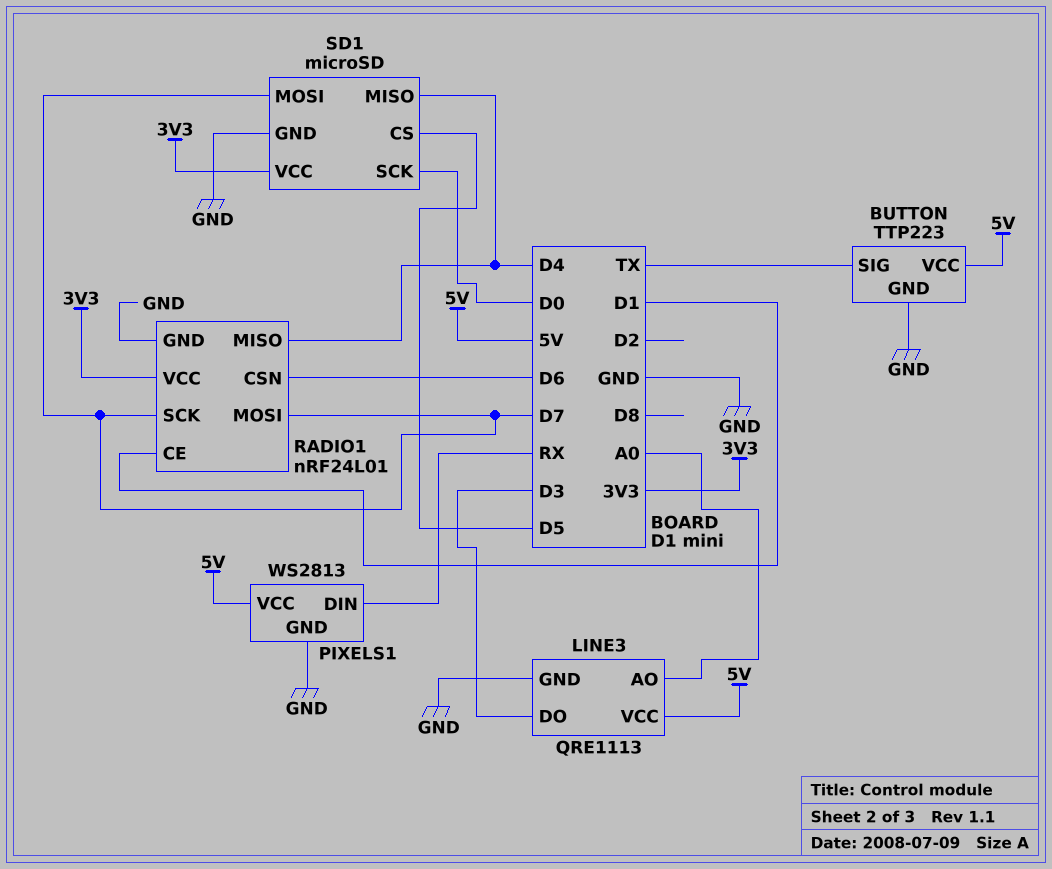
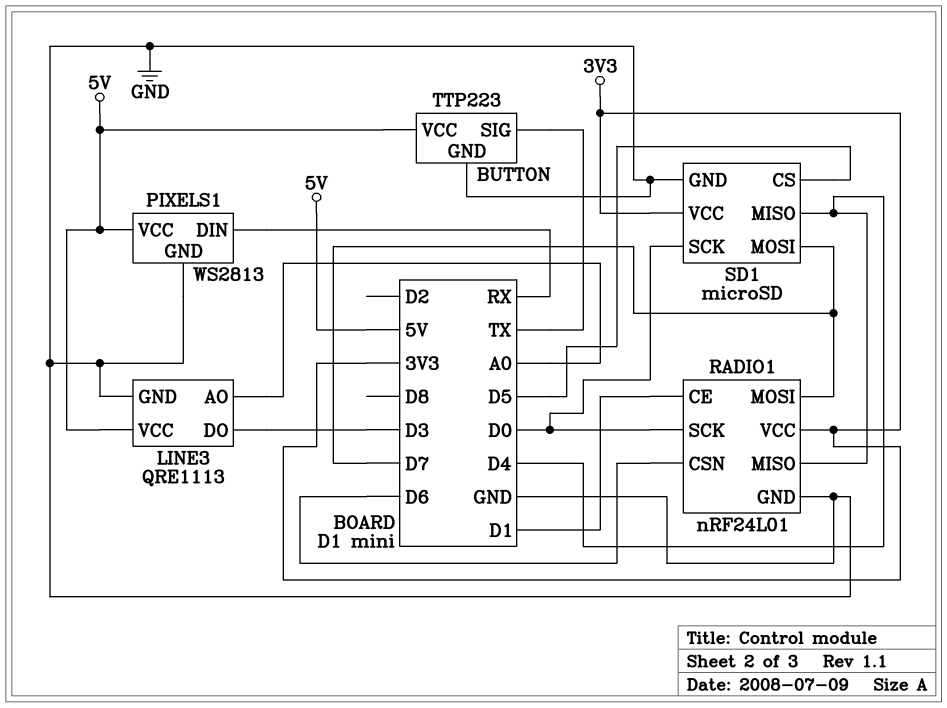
RADIO1 pin SCK: D7 -> D0

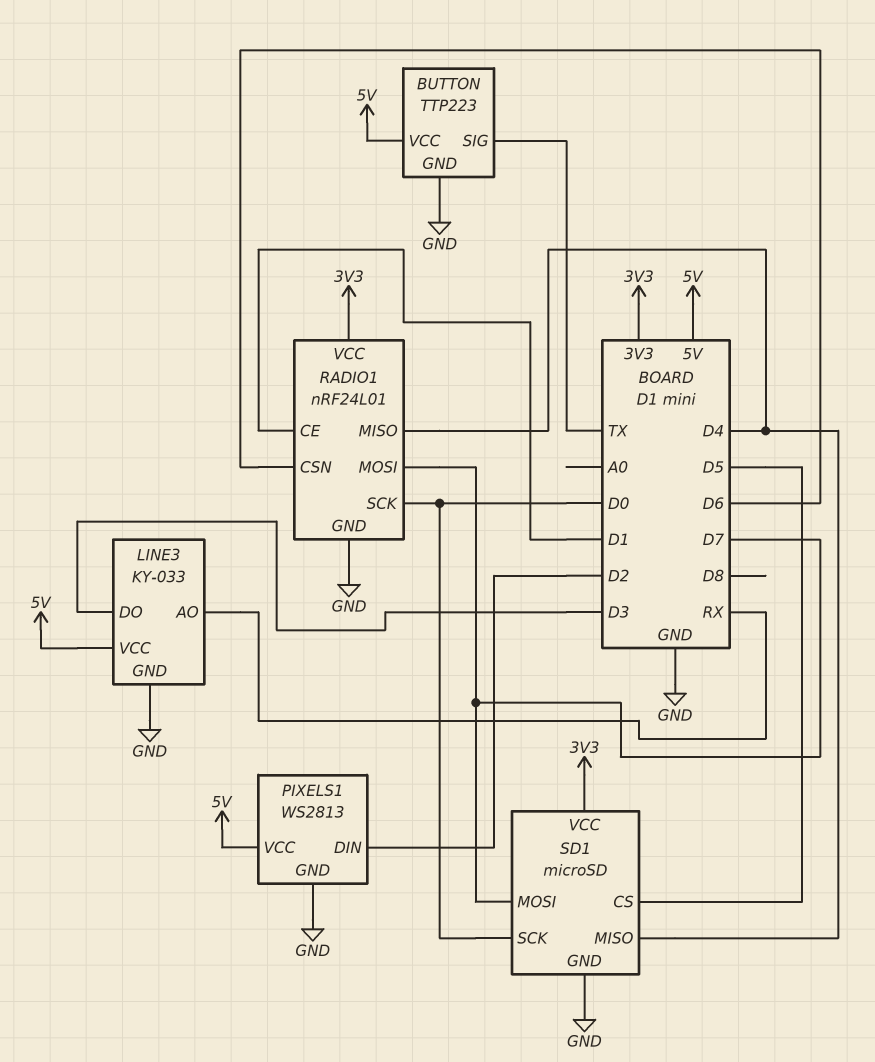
LINE3: QRE1113 -> KY-033
LINE3 pin AO: A0 -> RX
PIXELS1 pin DIN: RX -> D2

